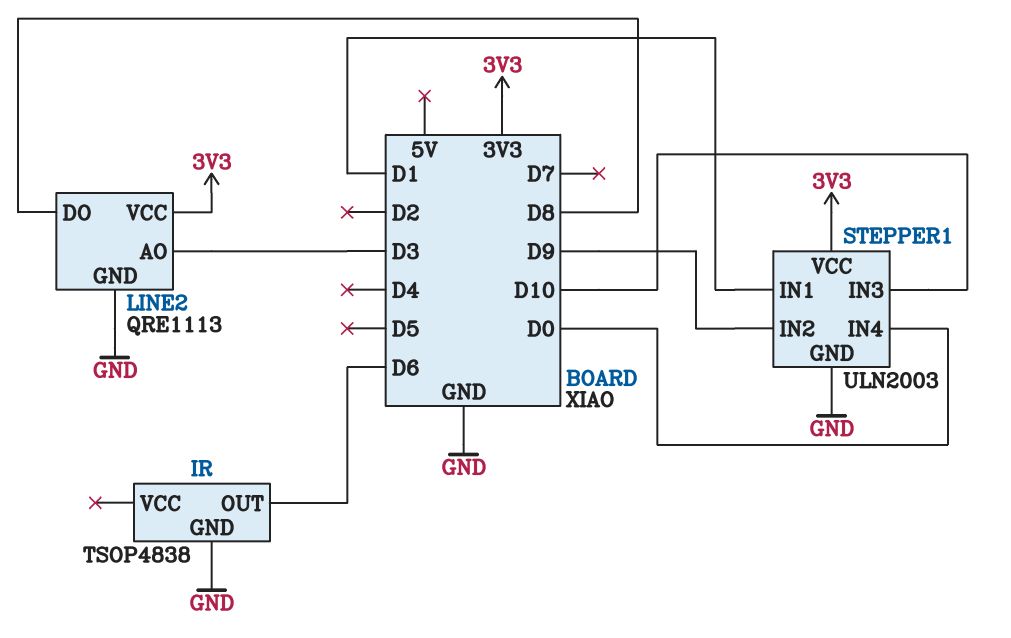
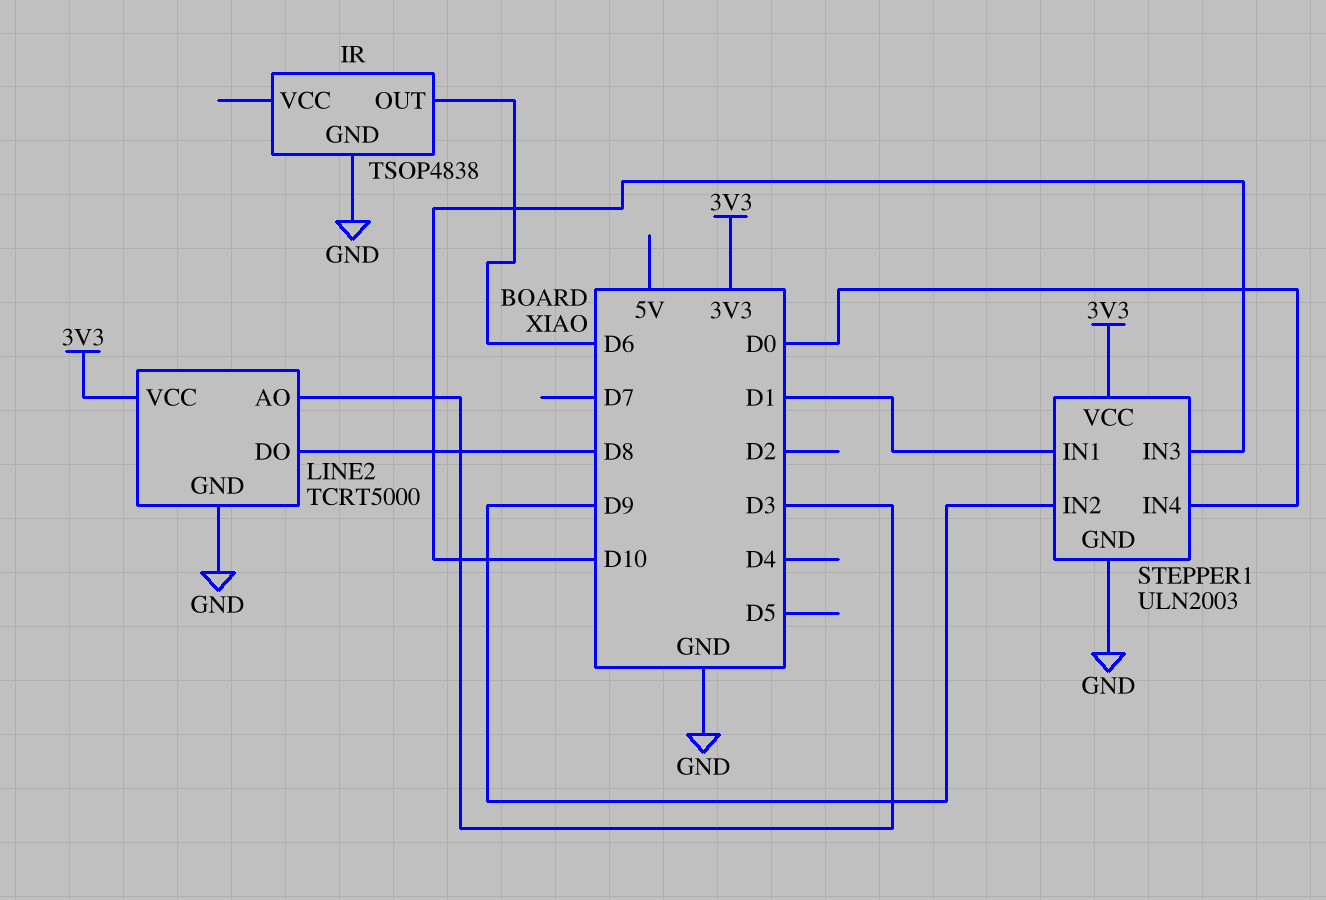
LINE2: QRE1113 -> TCRT5000

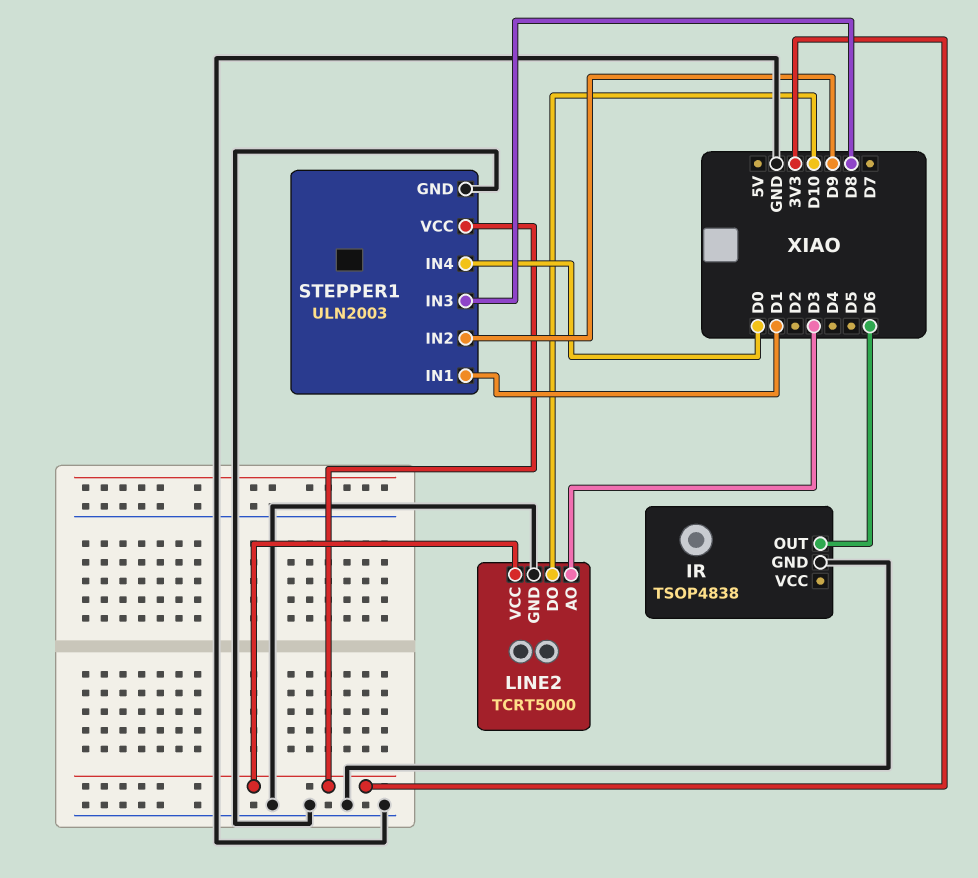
LINE2 pin DO: D8 -> D10
STEPPER1 pin IN3: D10 -> D8

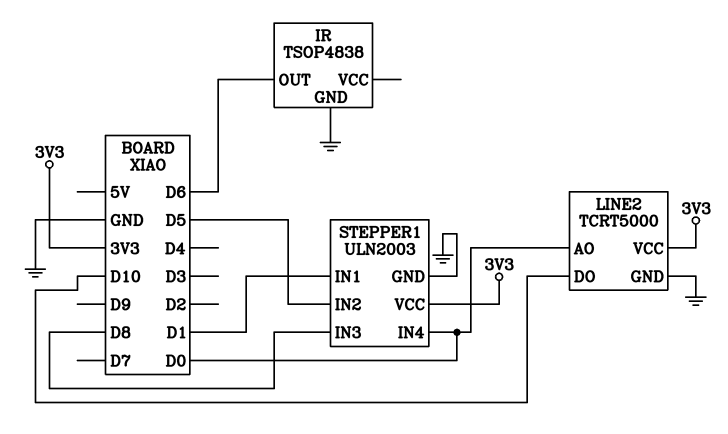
LINE2 pin AO: D3 -> D0
STEPPER1 pin IN2: D9 -> D5

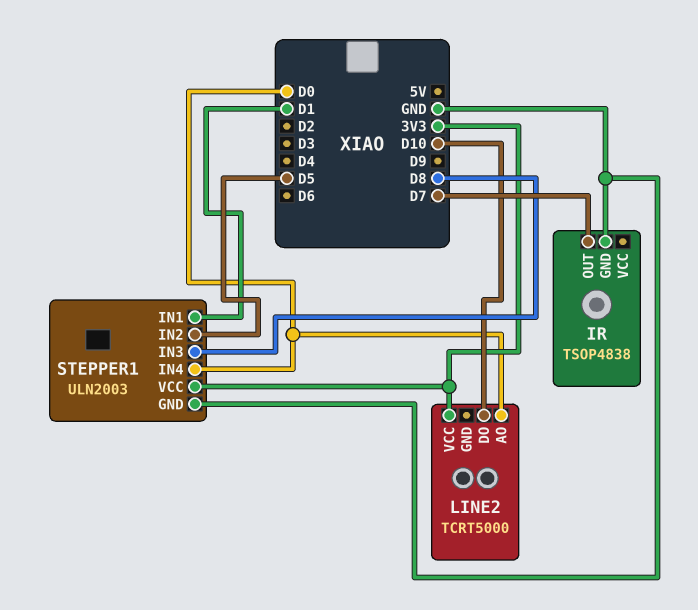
IR pin OUT: D6 -> D7
LINE2 pin GND: GND -> none

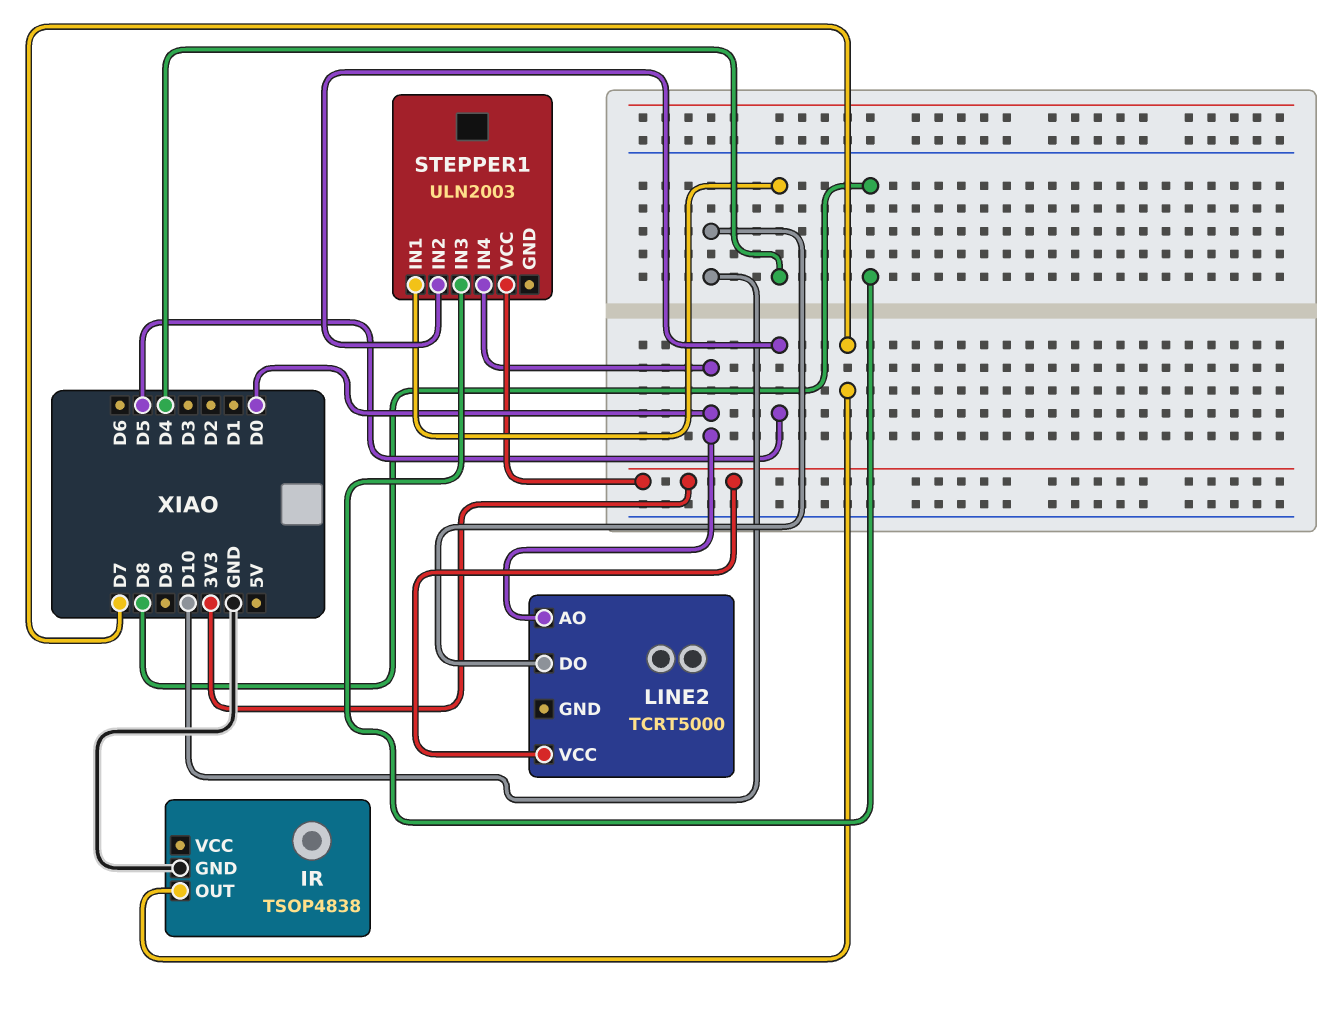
STEPPER1 pin GND: GND -> none
STEPPER1 pin IN1: D1 -> D4

